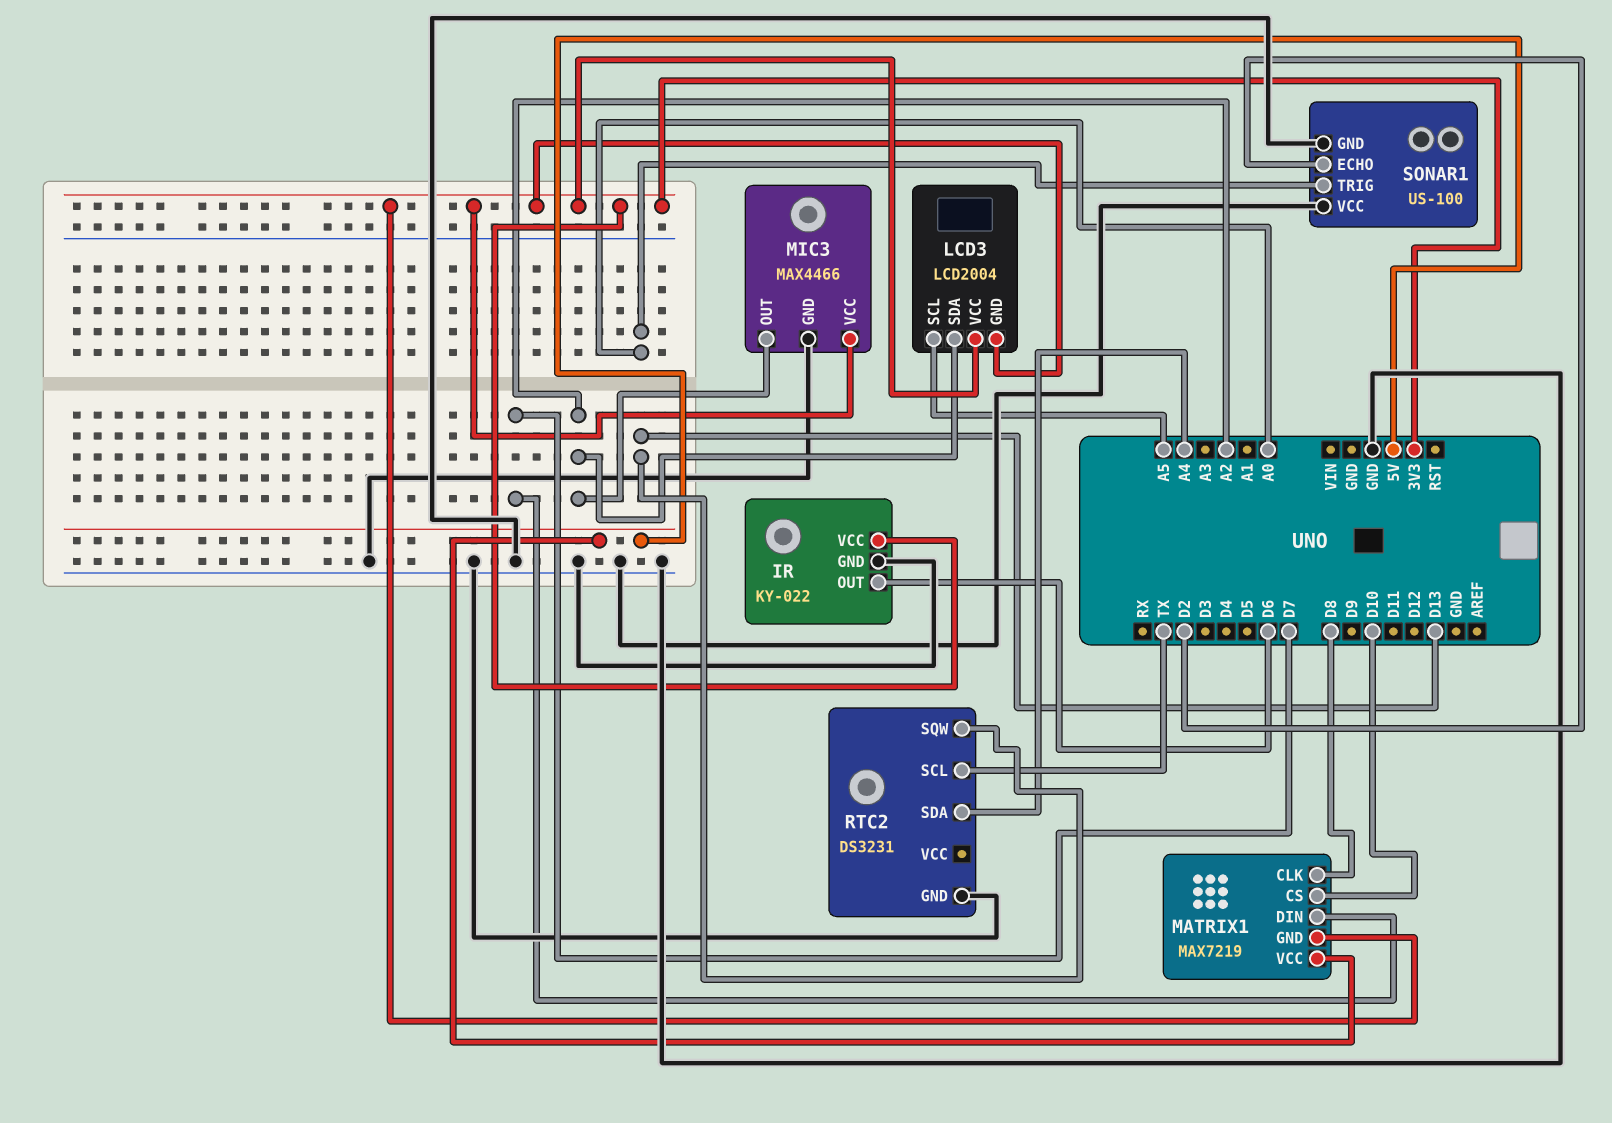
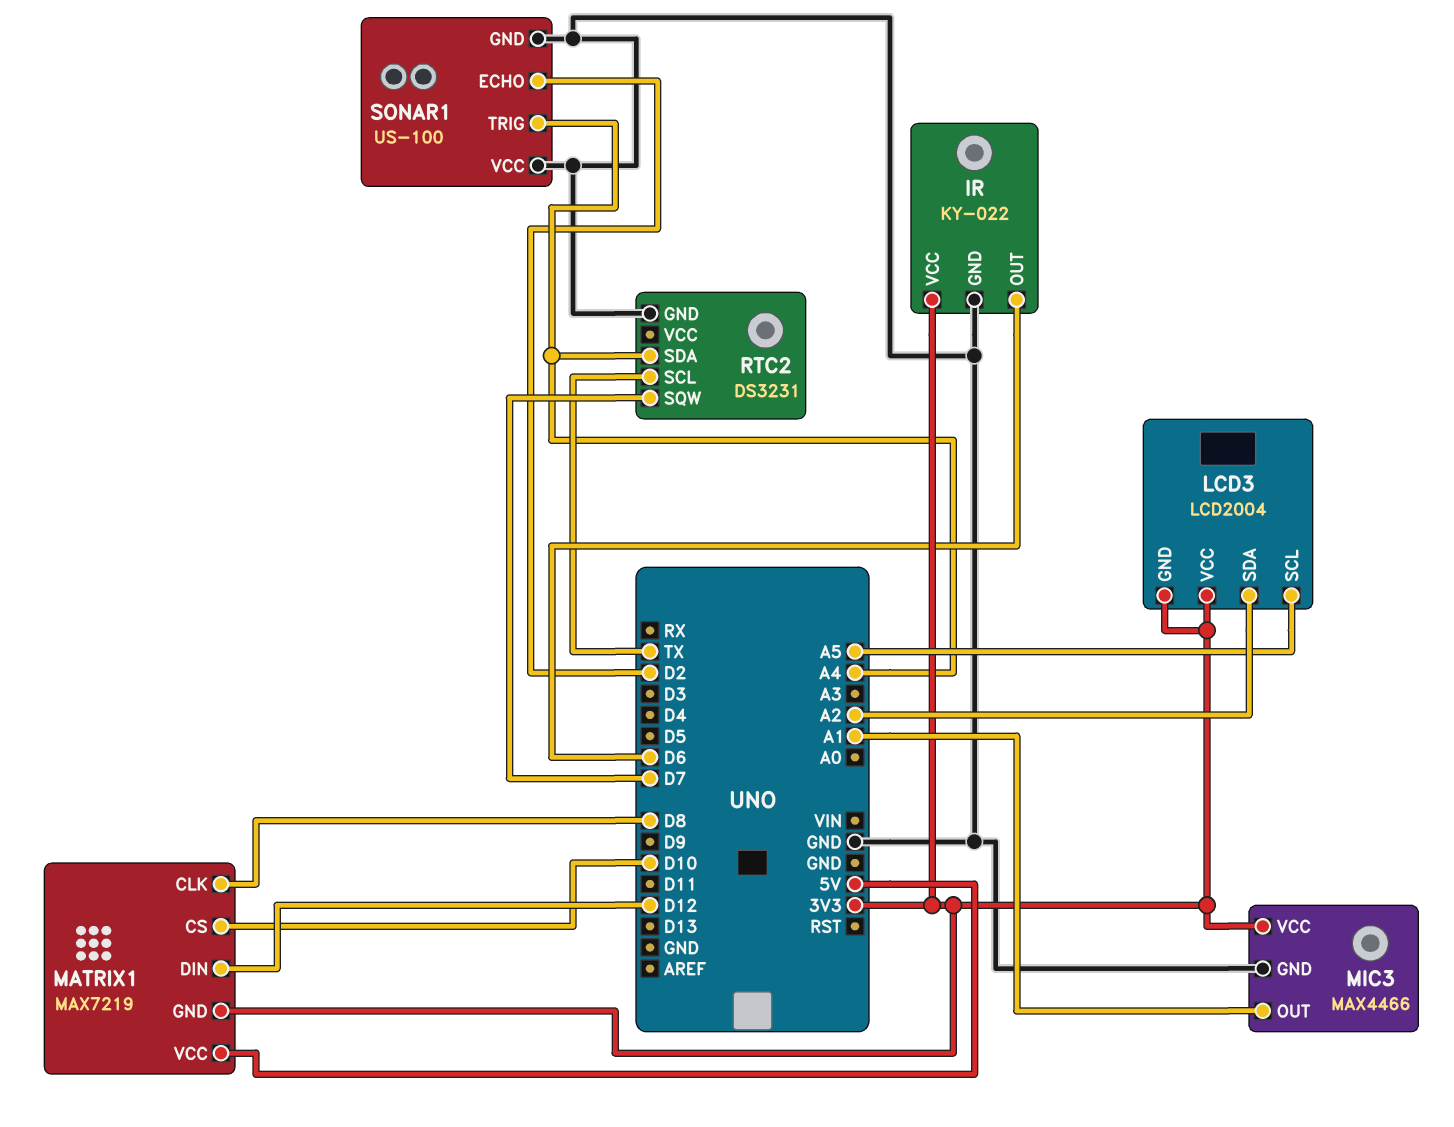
MATRIX1 pin DIN: D7 -> D12
MIC3 pin OUT: A2 -> A1
RTC2 pin SQW: D13 -> D7
SONAR1 pin TRIG: A0 -> A4

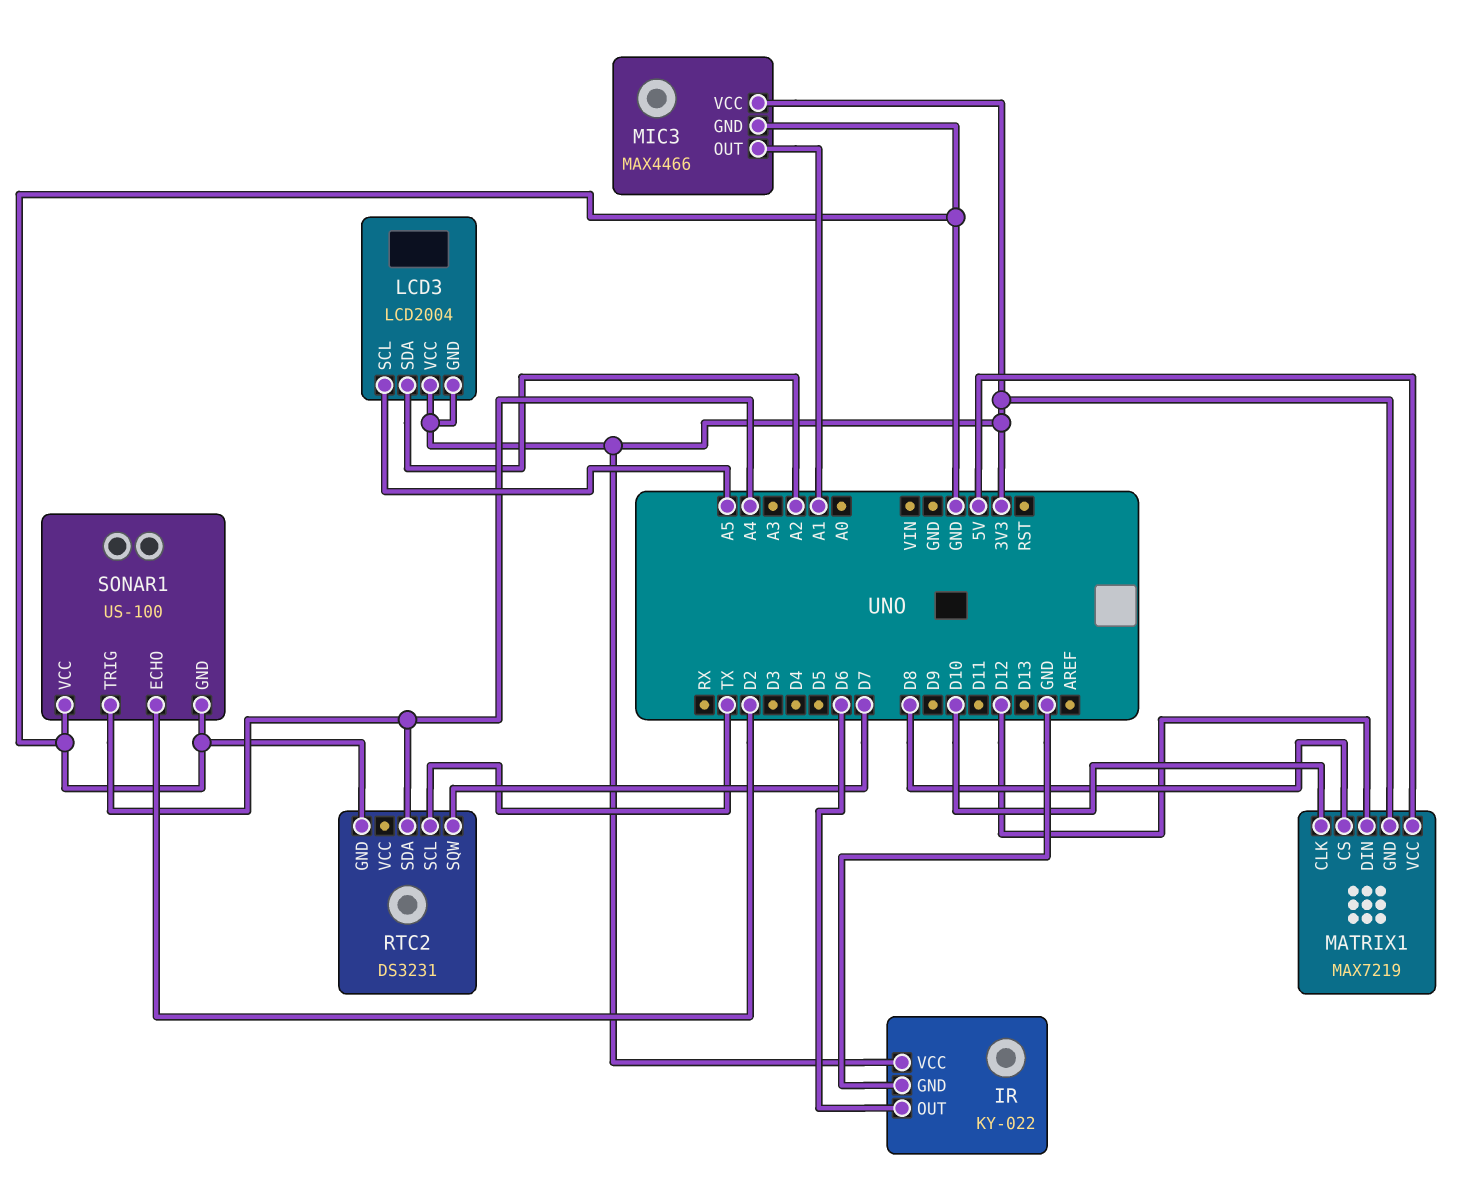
MATRIX1 pin CLK: D8 -> D10
MATRIX1 pin CS: D10 -> D8

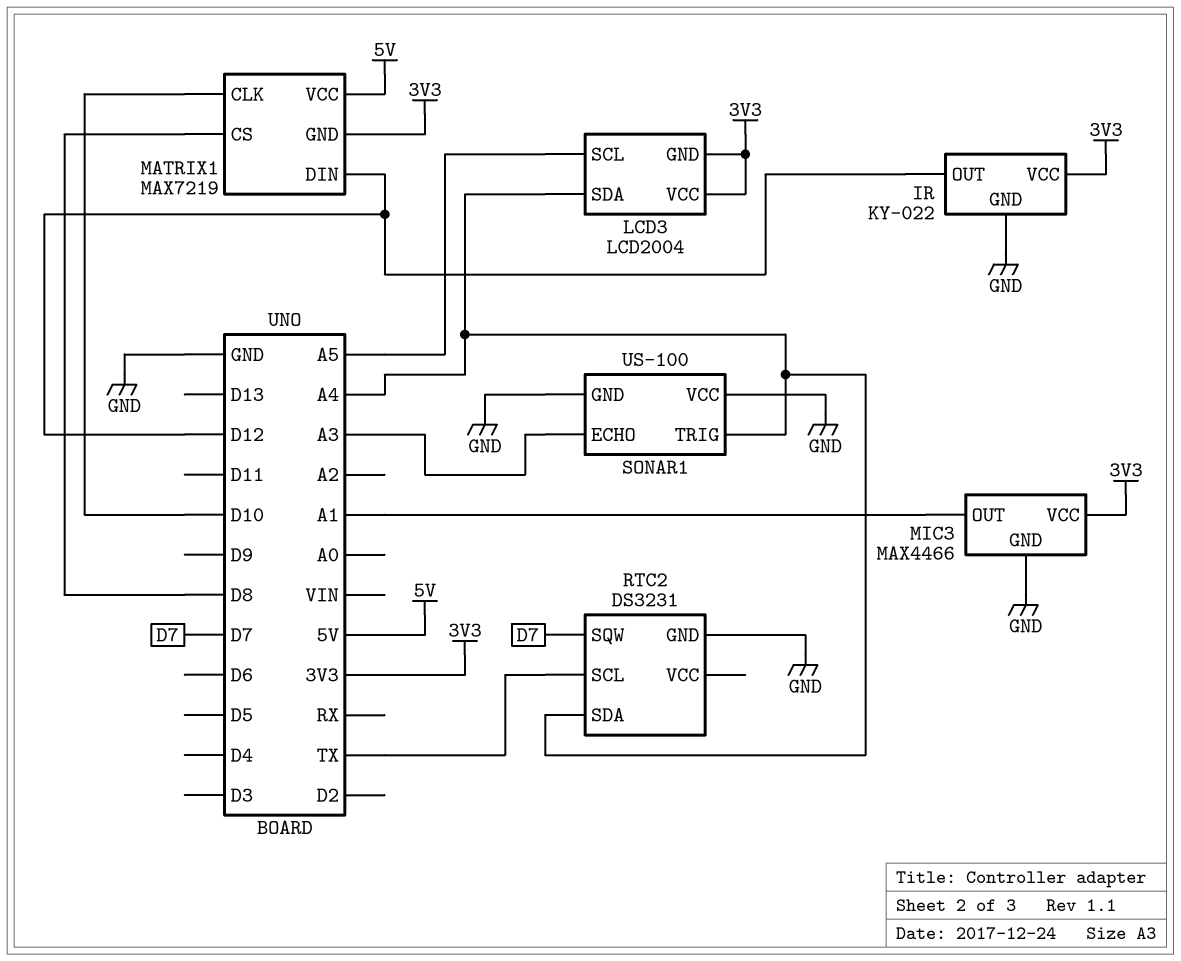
IR pin OUT: D6 -> D12
LCD3 pin SDA: A2 -> A4
SONAR1 pin ECHO: D2 -> A3

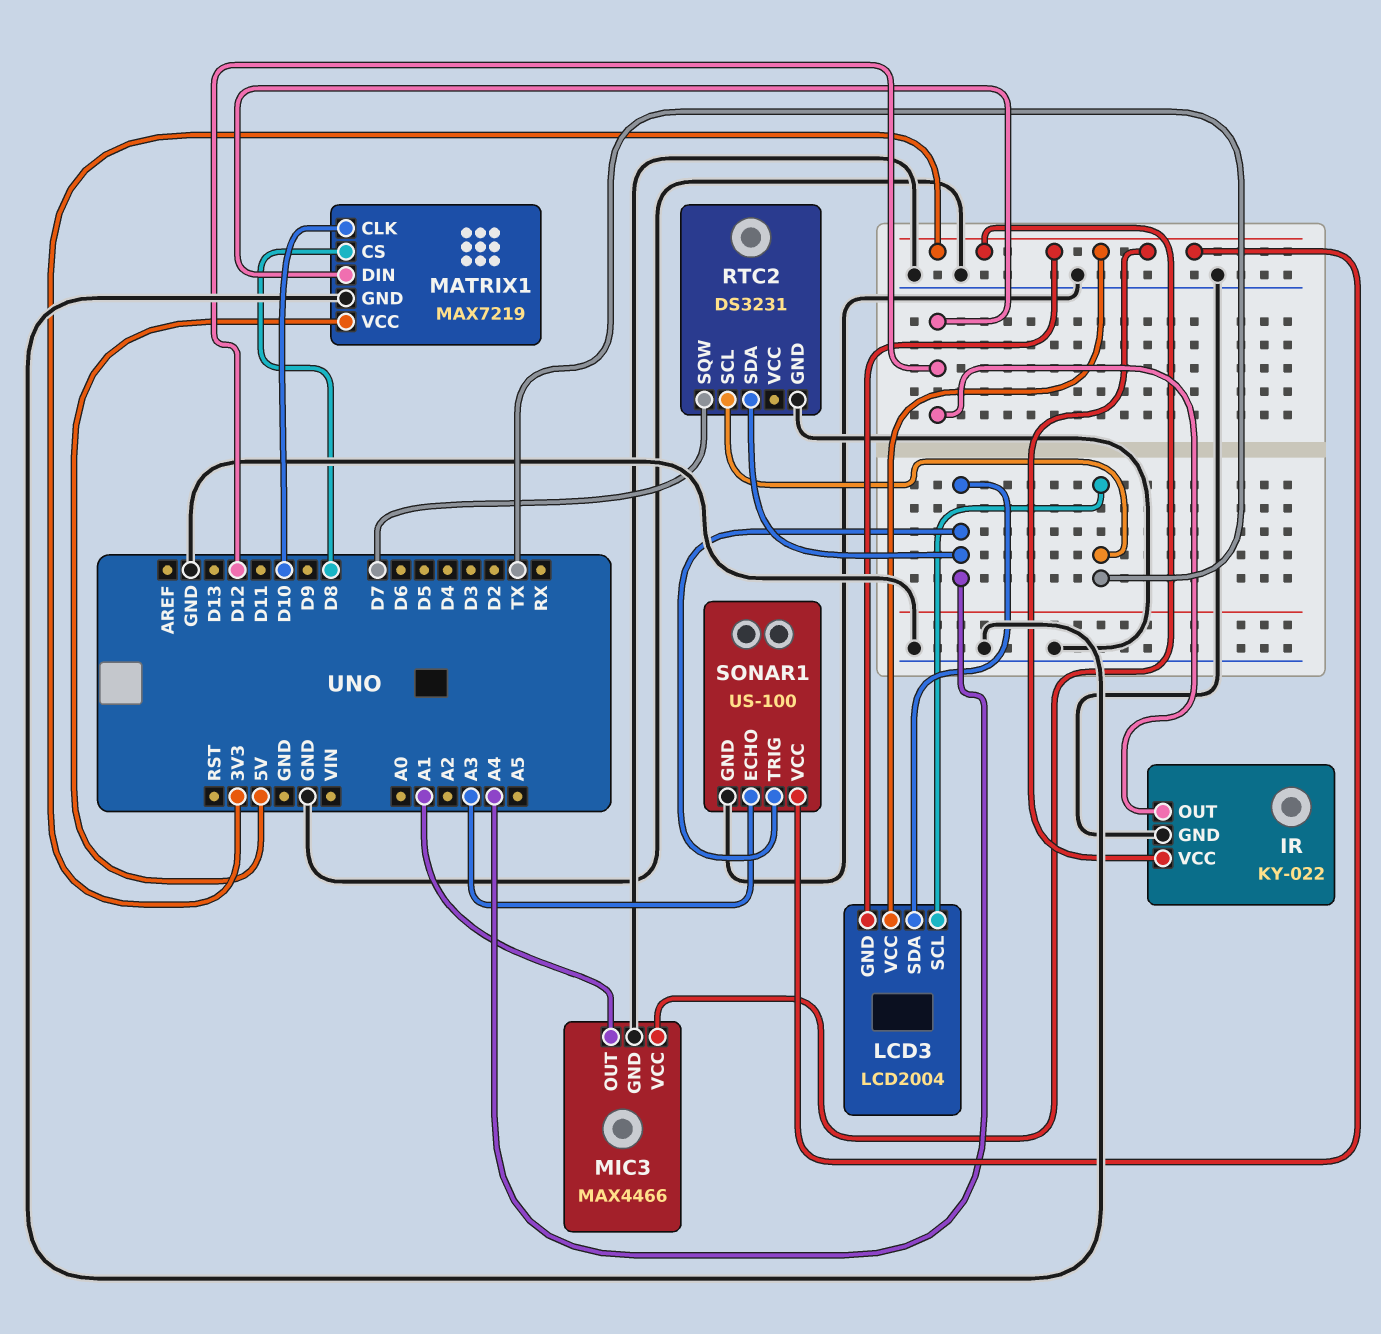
LCD3 pin SCL: A5 -> TX
MATRIX1 pin GND: 3V3 -> GND
SONAR1 pin VCC: GND -> 3V3

